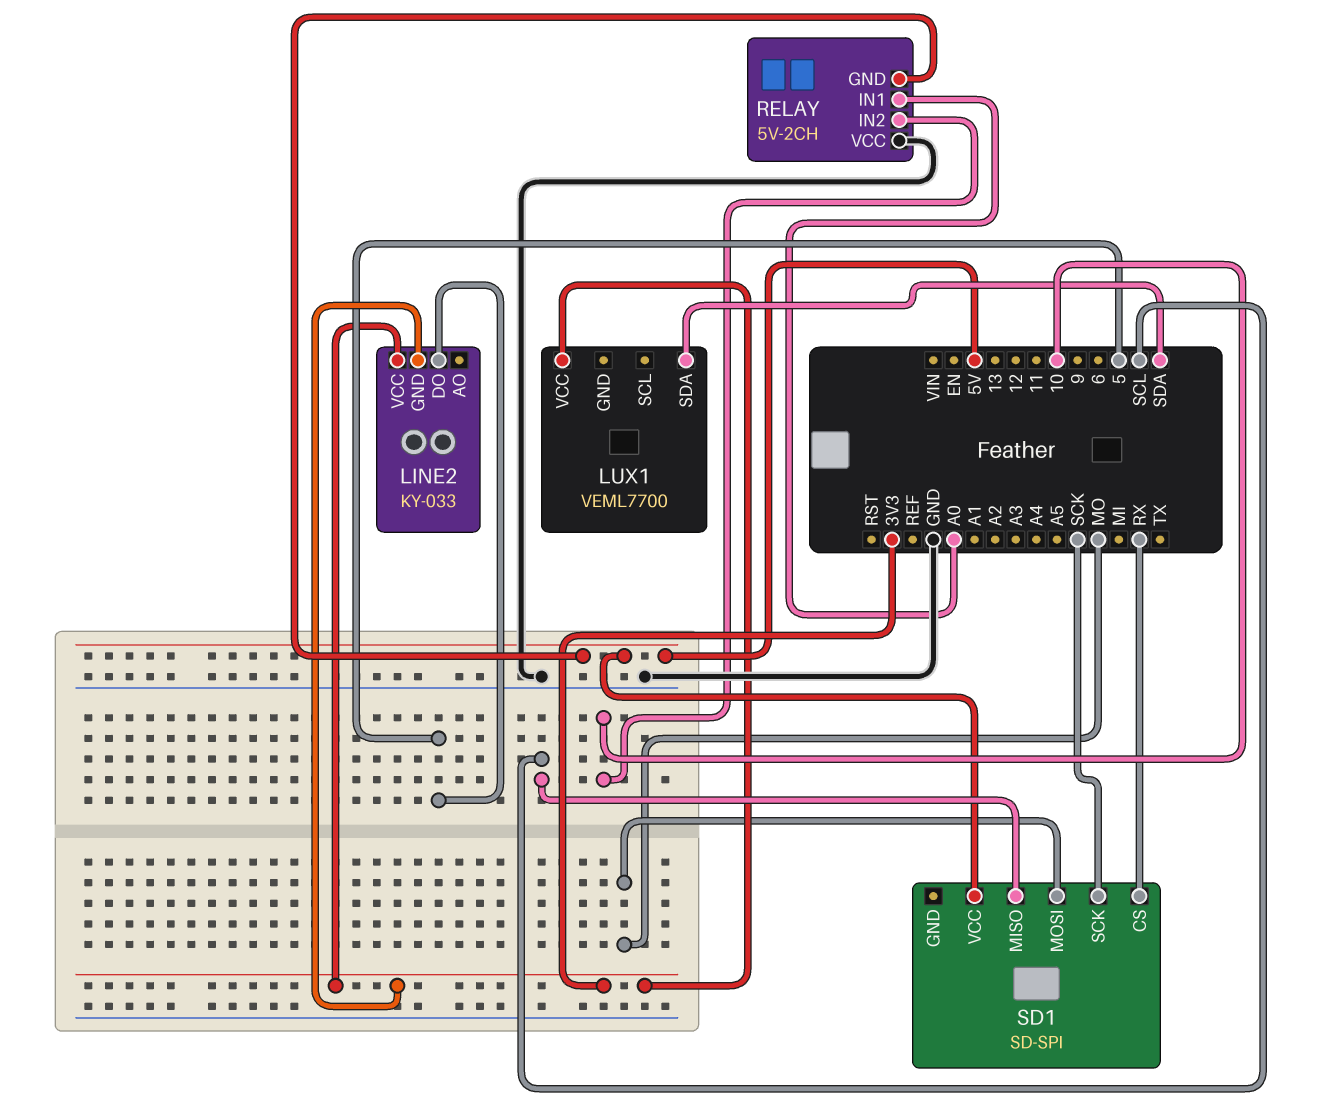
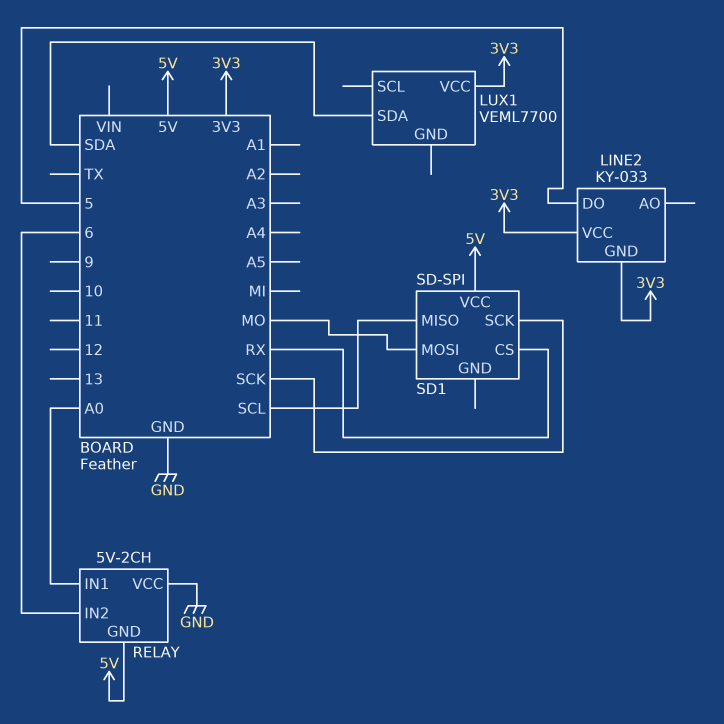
RELAY pin IN2: 10 -> 6

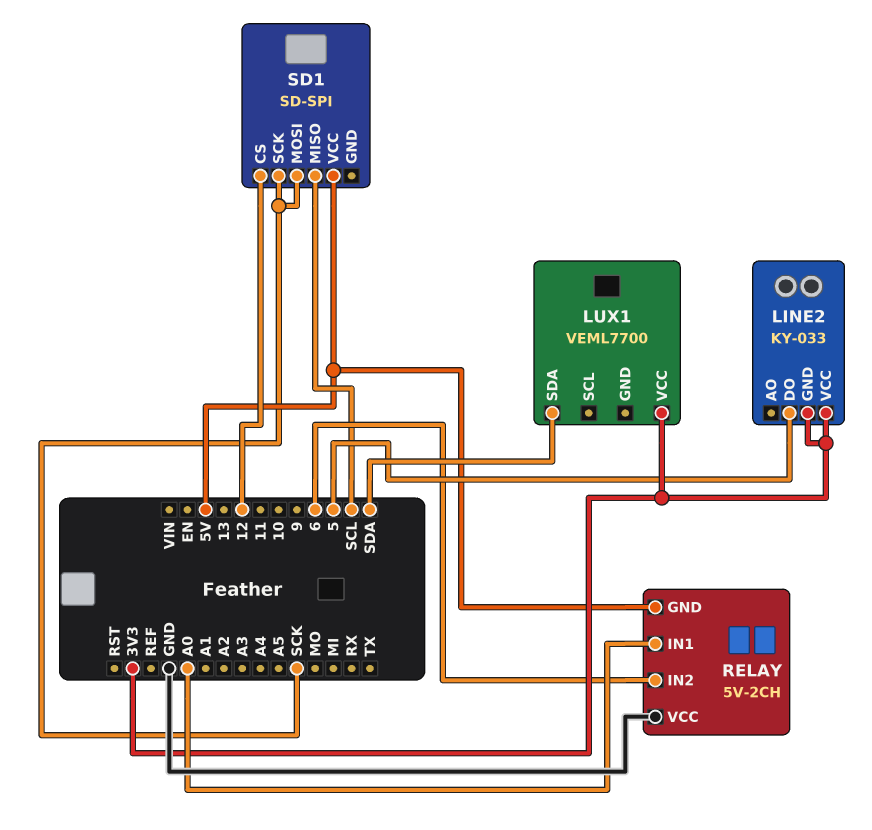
SD1 pin CS: RX -> 12
SD1 pin MOSI: MO -> SCK

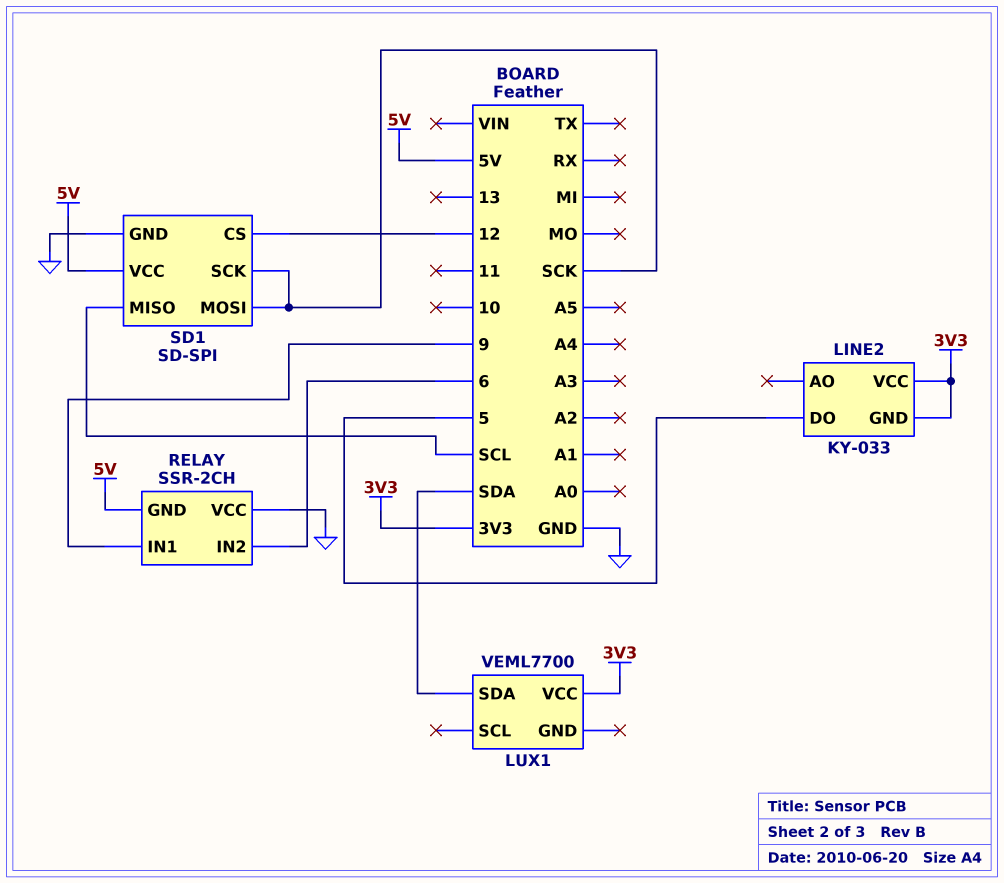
RELAY: 5V-2CH -> SSR-2CH
RELAY pin IN1: A0 -> 9
SD1 pin GND: none -> GND

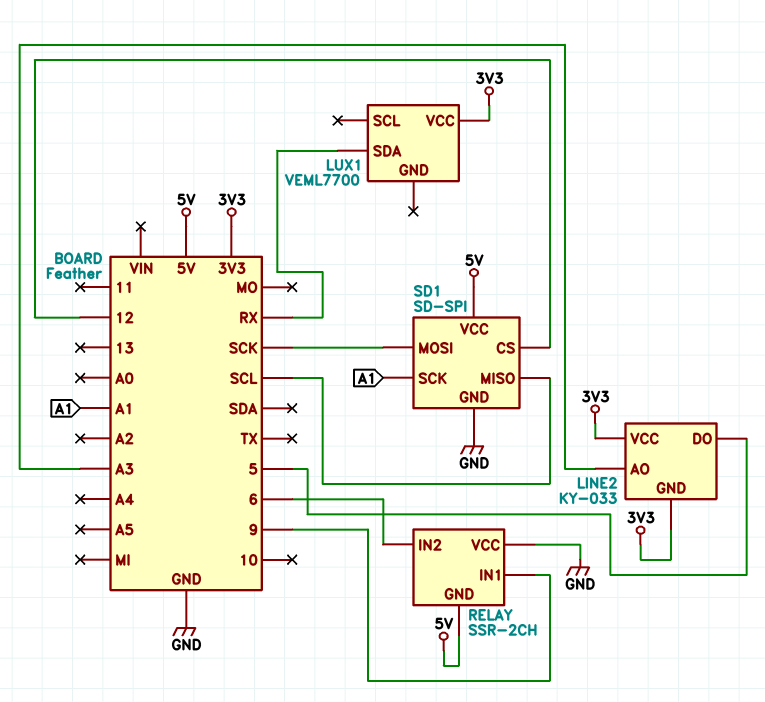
LINE2 pin AO: none -> A3
LUX1 pin SDA: SDA -> RX
SD1 pin SCK: SCK -> A1

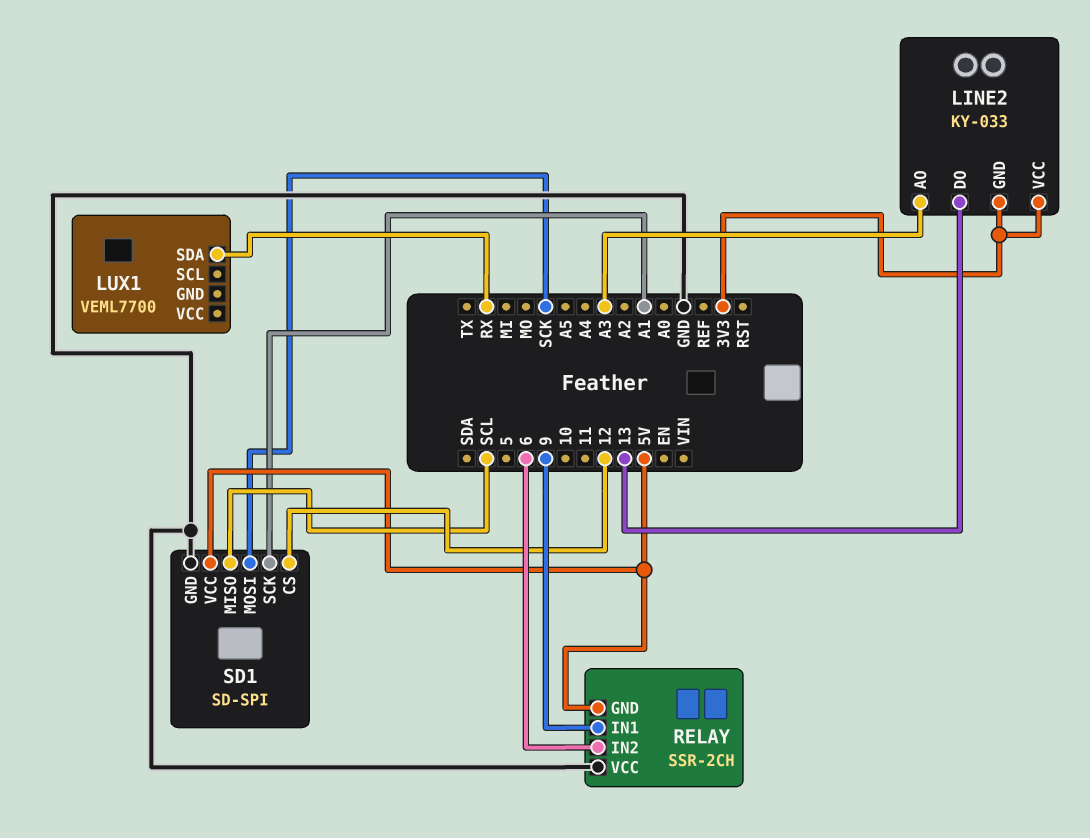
LINE2 pin DO: 5 -> 13
LUX1 pin VCC: 3V3 -> none

